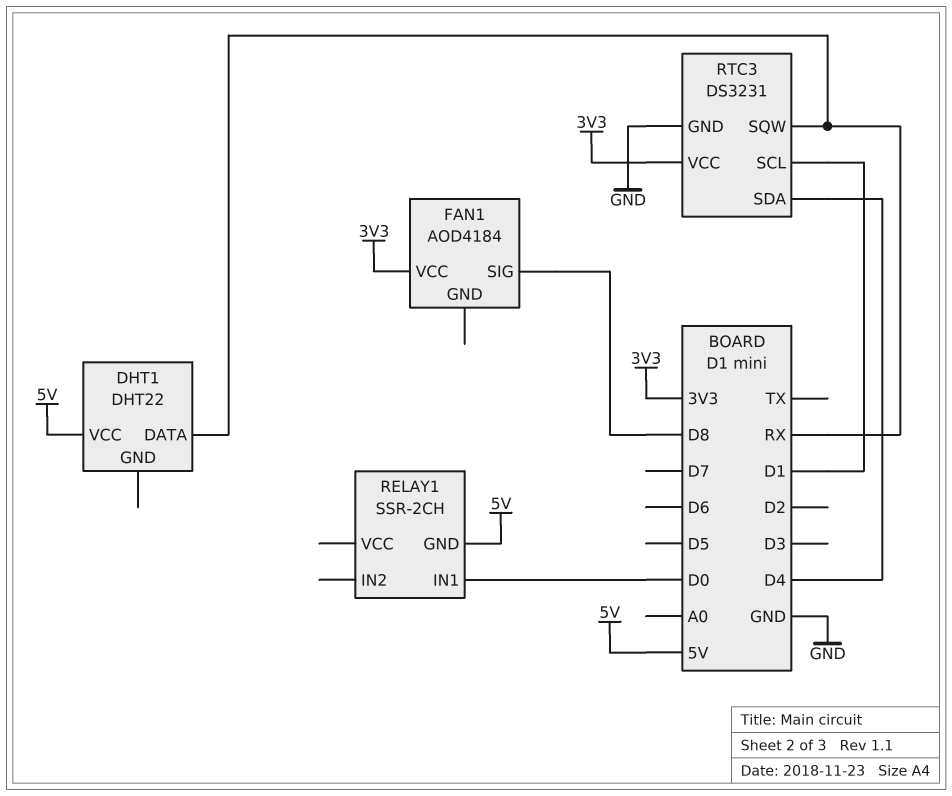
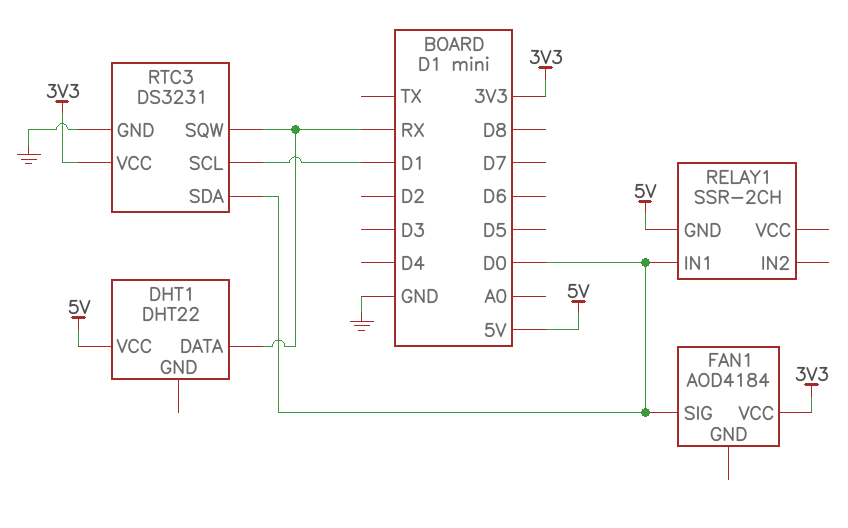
FAN1 pin SIG: D8 -> D0
RTC3 pin SDA: D4 -> D0

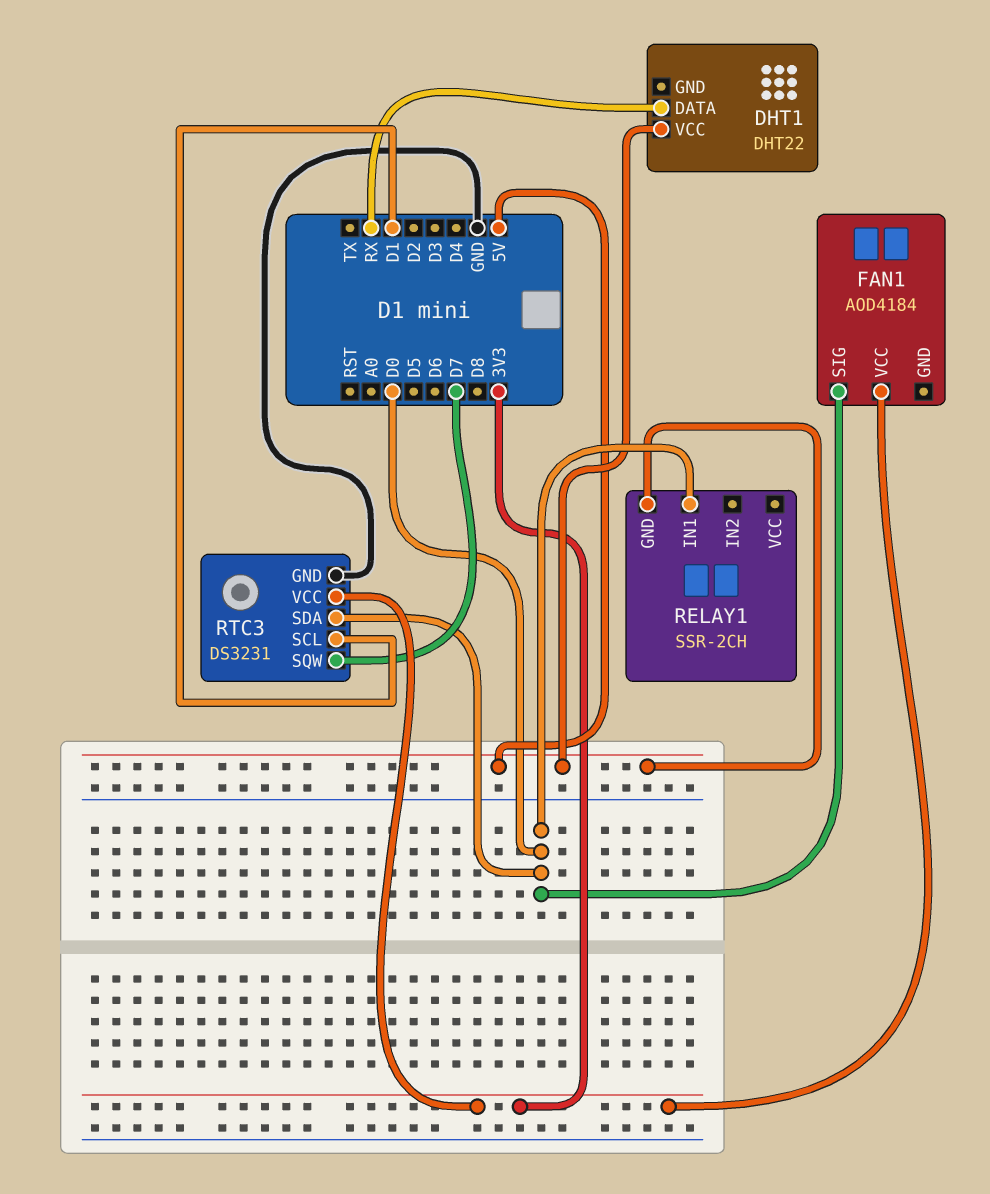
RTC3 pin SQW: RX -> D7

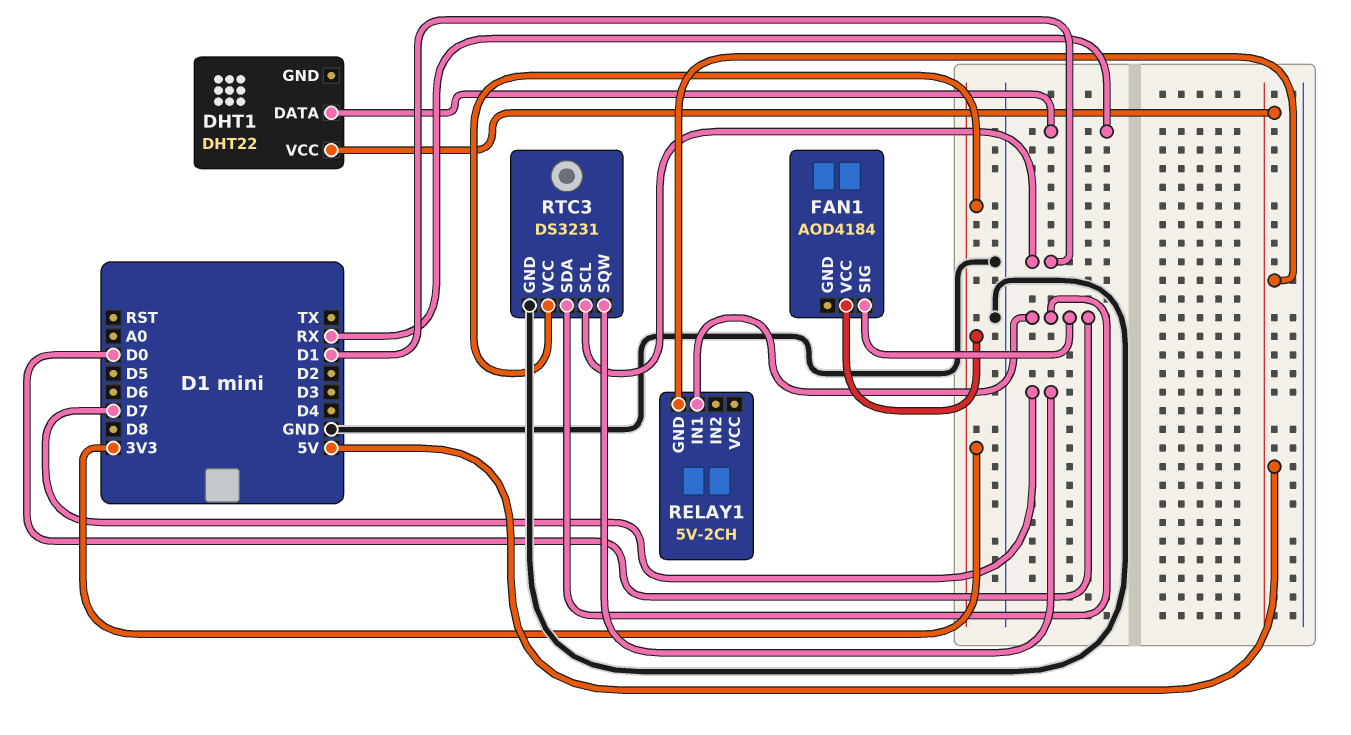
RELAY1: SSR-2CH -> 5V-2CH

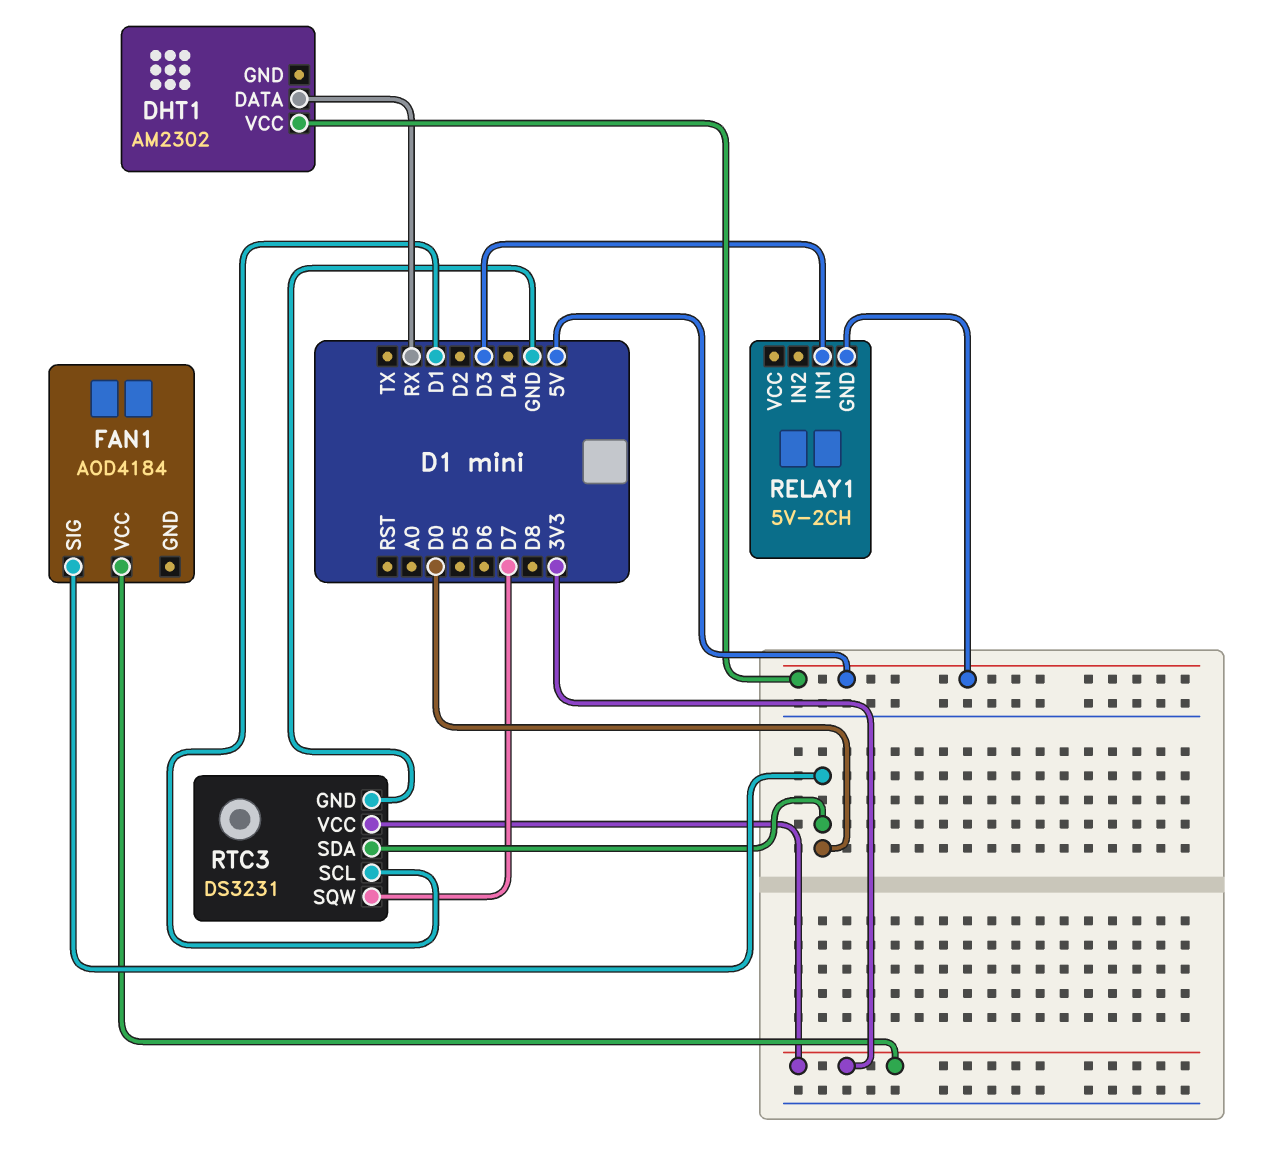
DHT1: DHT22 -> AM2302
RELAY1 pin IN1: D0 -> D3

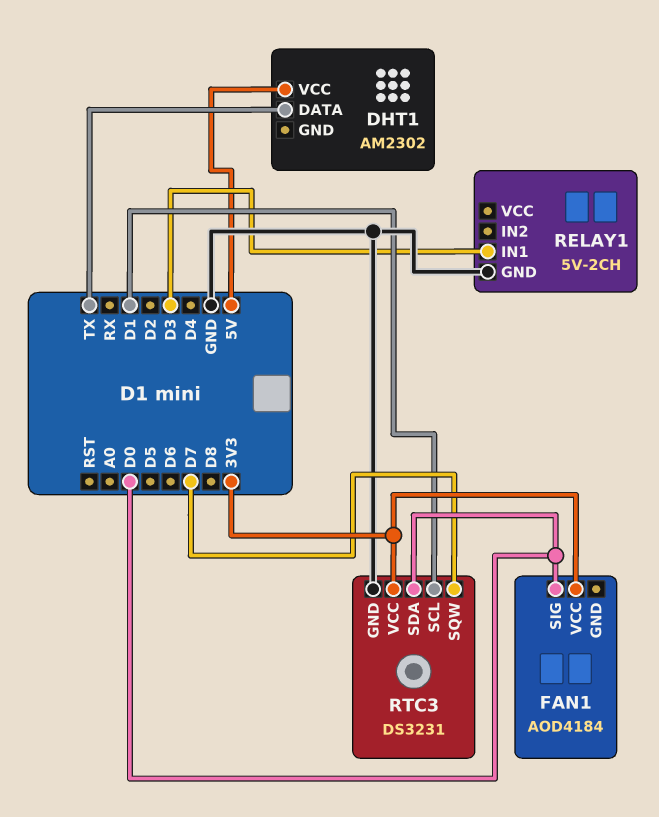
DHT1 pin DATA: RX -> TX
RELAY1 pin GND: 5V -> GND

